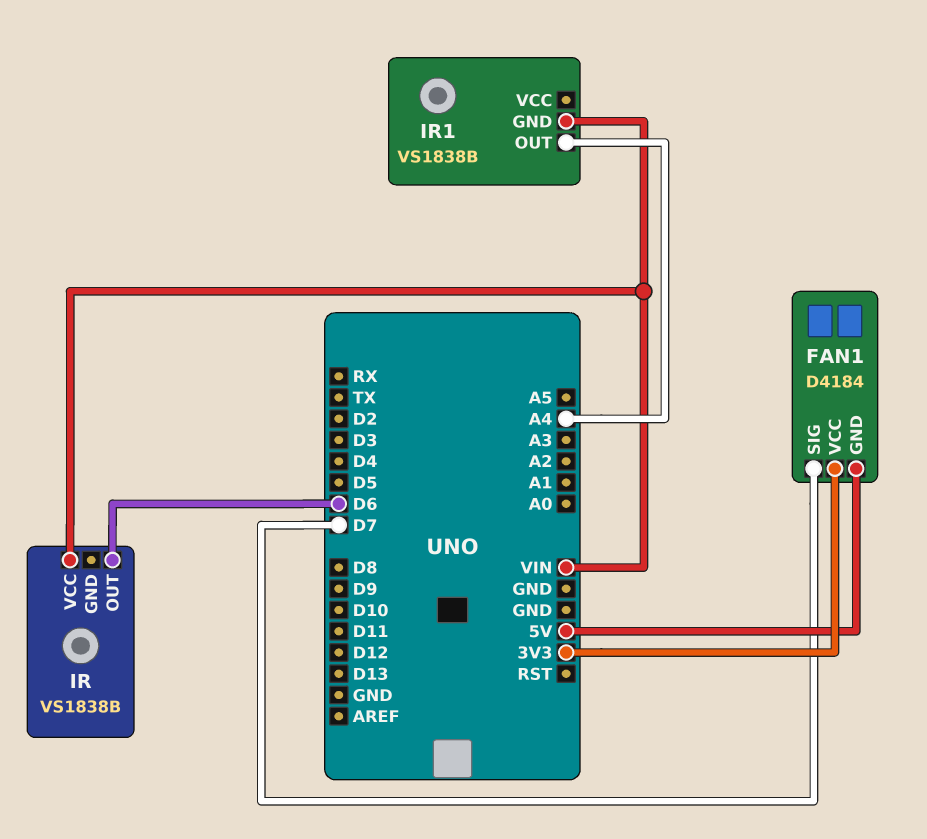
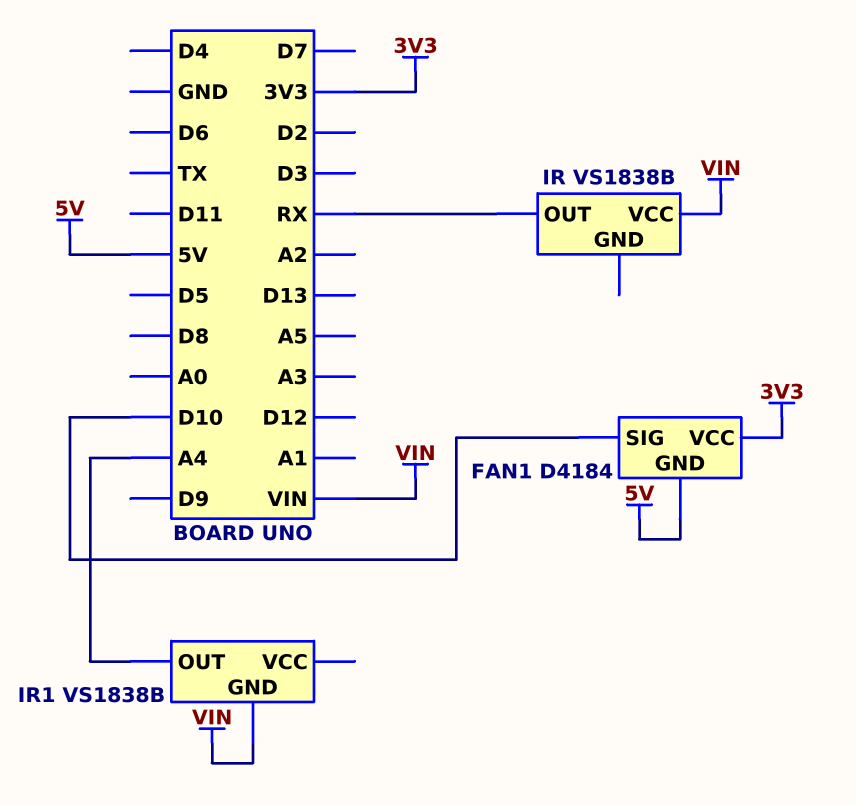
FAN1 pin SIG: D7 -> D10
IR pin OUT: D6 -> RX

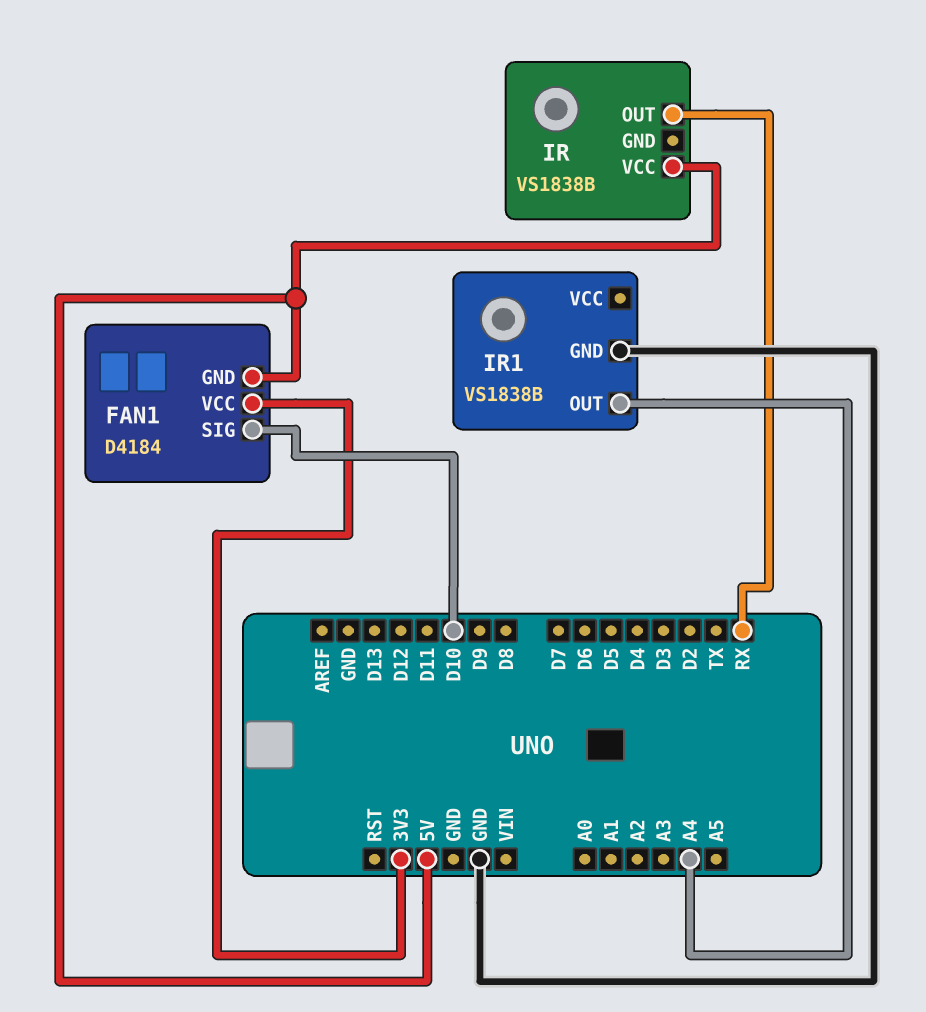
IR pin VCC: VIN -> 5V
IR1 pin GND: VIN -> GND

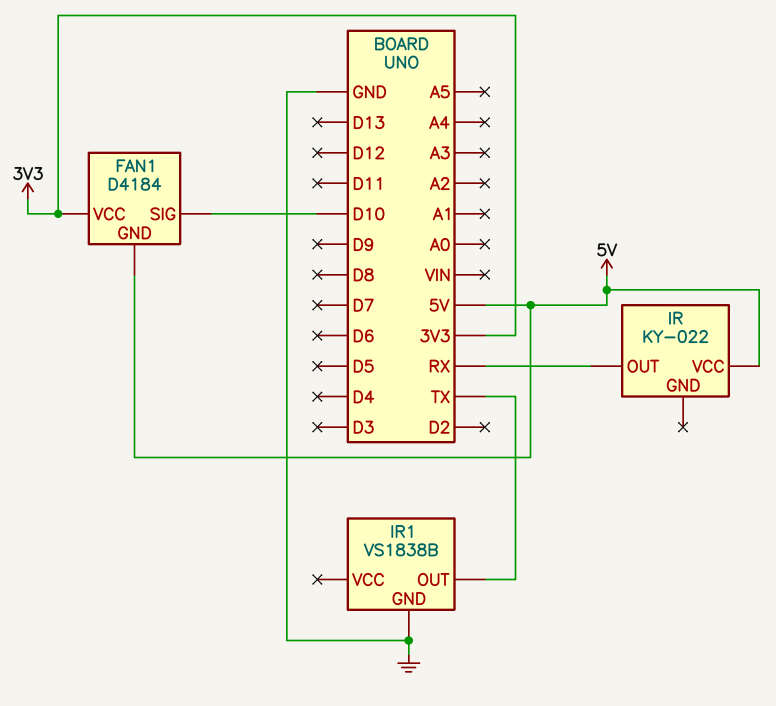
IR: VS1838B -> KY-022
IR1 pin OUT: A4 -> TX

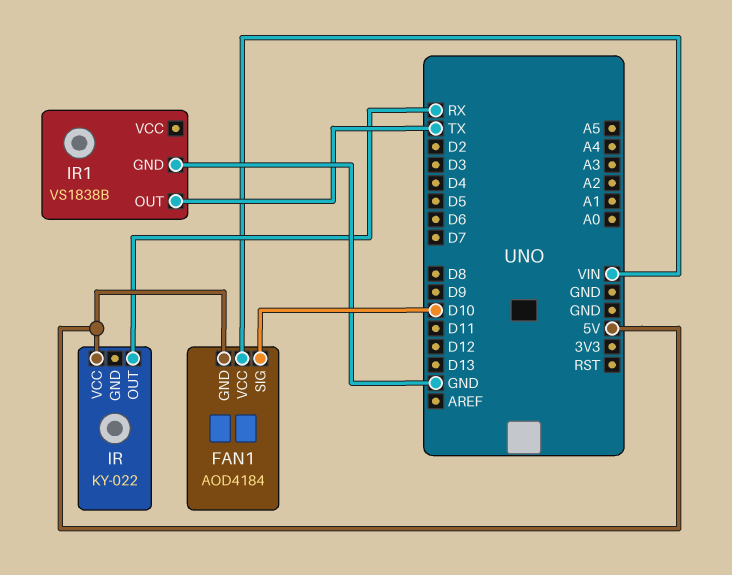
FAN1: D4184 -> AOD4184
FAN1 pin VCC: 3V3 -> VIN

